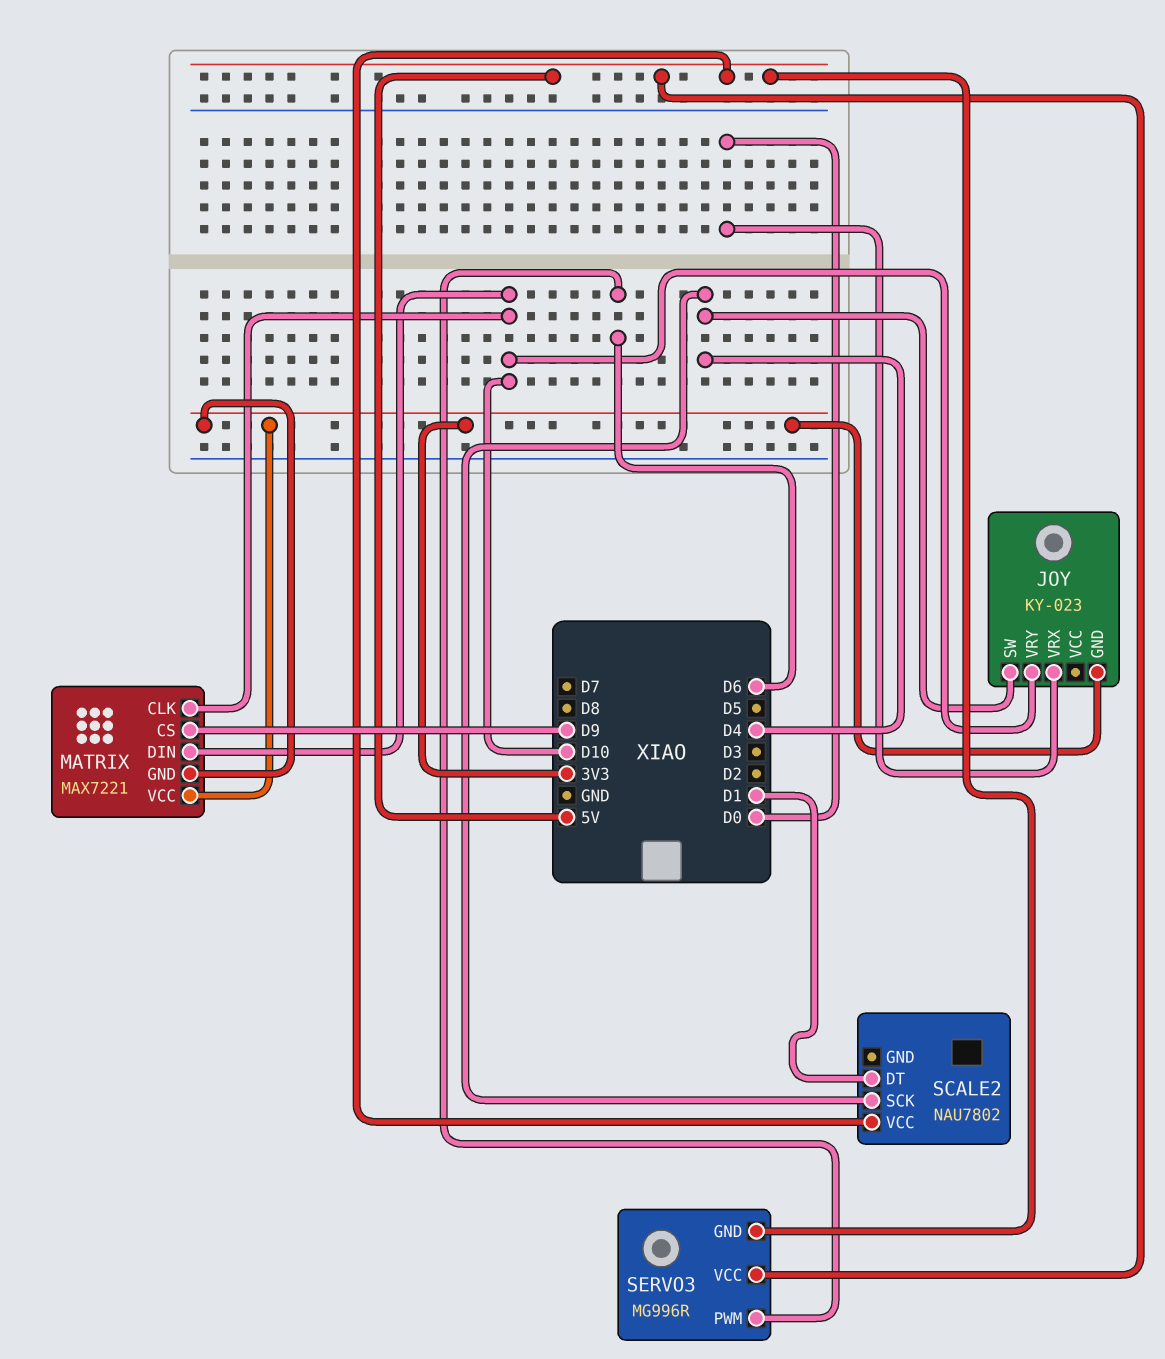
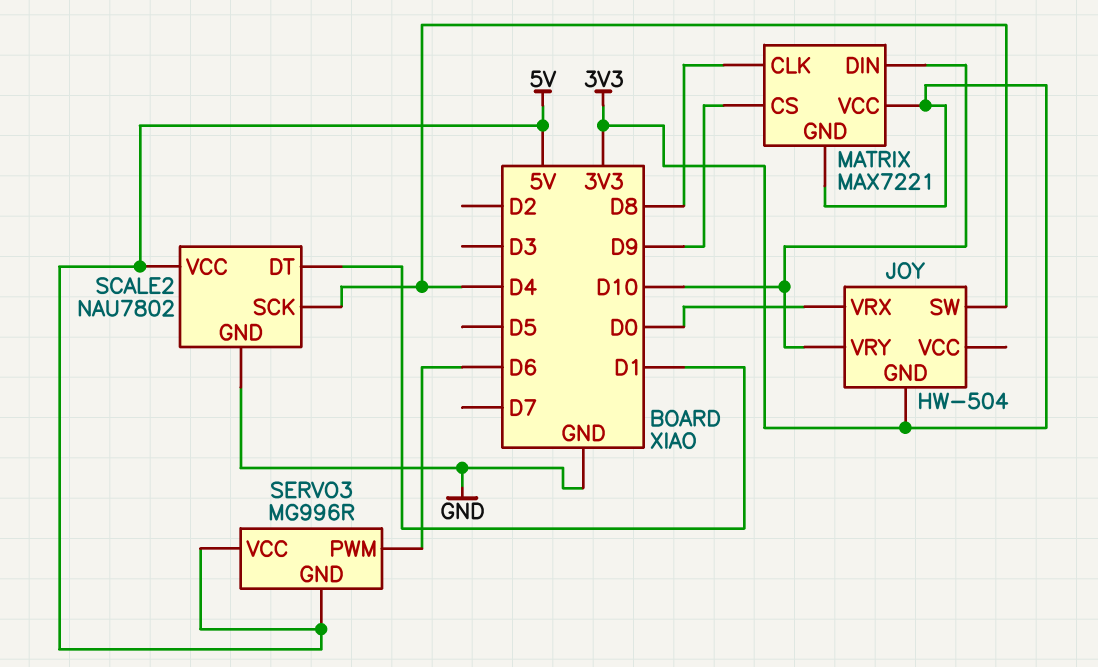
JOY: KY-023 -> HW-504
MATRIX pin CLK: D10 -> D8
SCALE2 pin GND: none -> GND

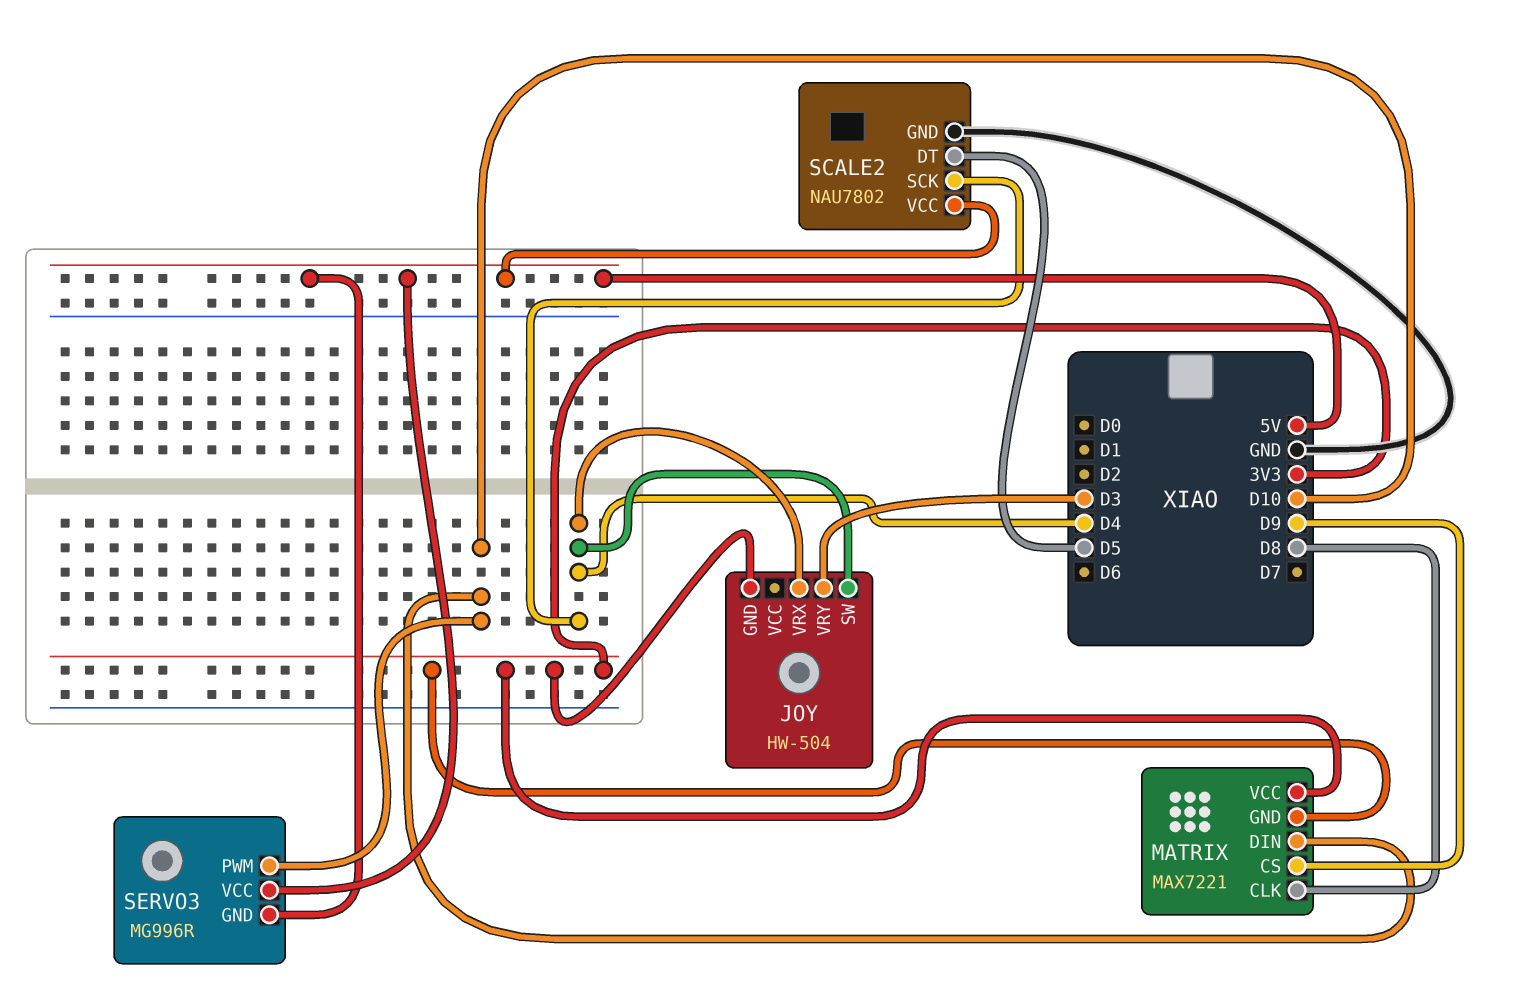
JOY pin VRX: D0 -> D4
JOY pin VRY: D10 -> D3
SCALE2 pin DT: D1 -> D5
SERVO3 pin PWM: D6 -> D10

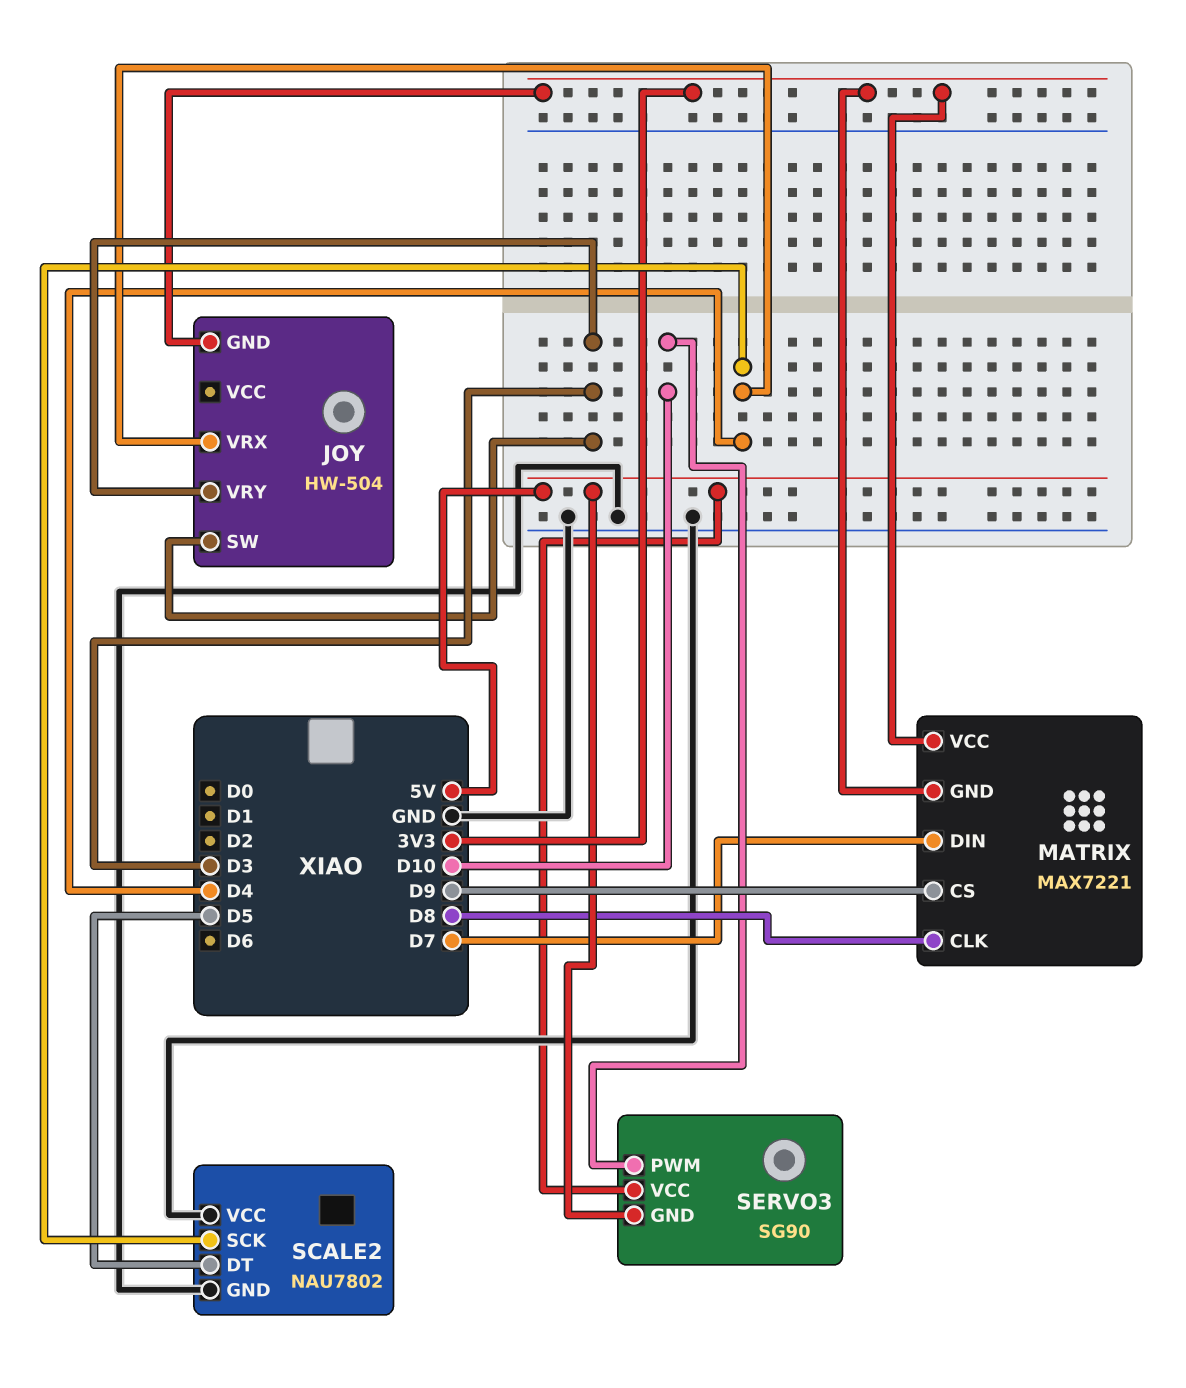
JOY pin SW: D4 -> D3
MATRIX pin DIN: D10 -> D7
SCALE2 pin VCC: 5V -> GND
SERVO3: MG996R -> SG90

